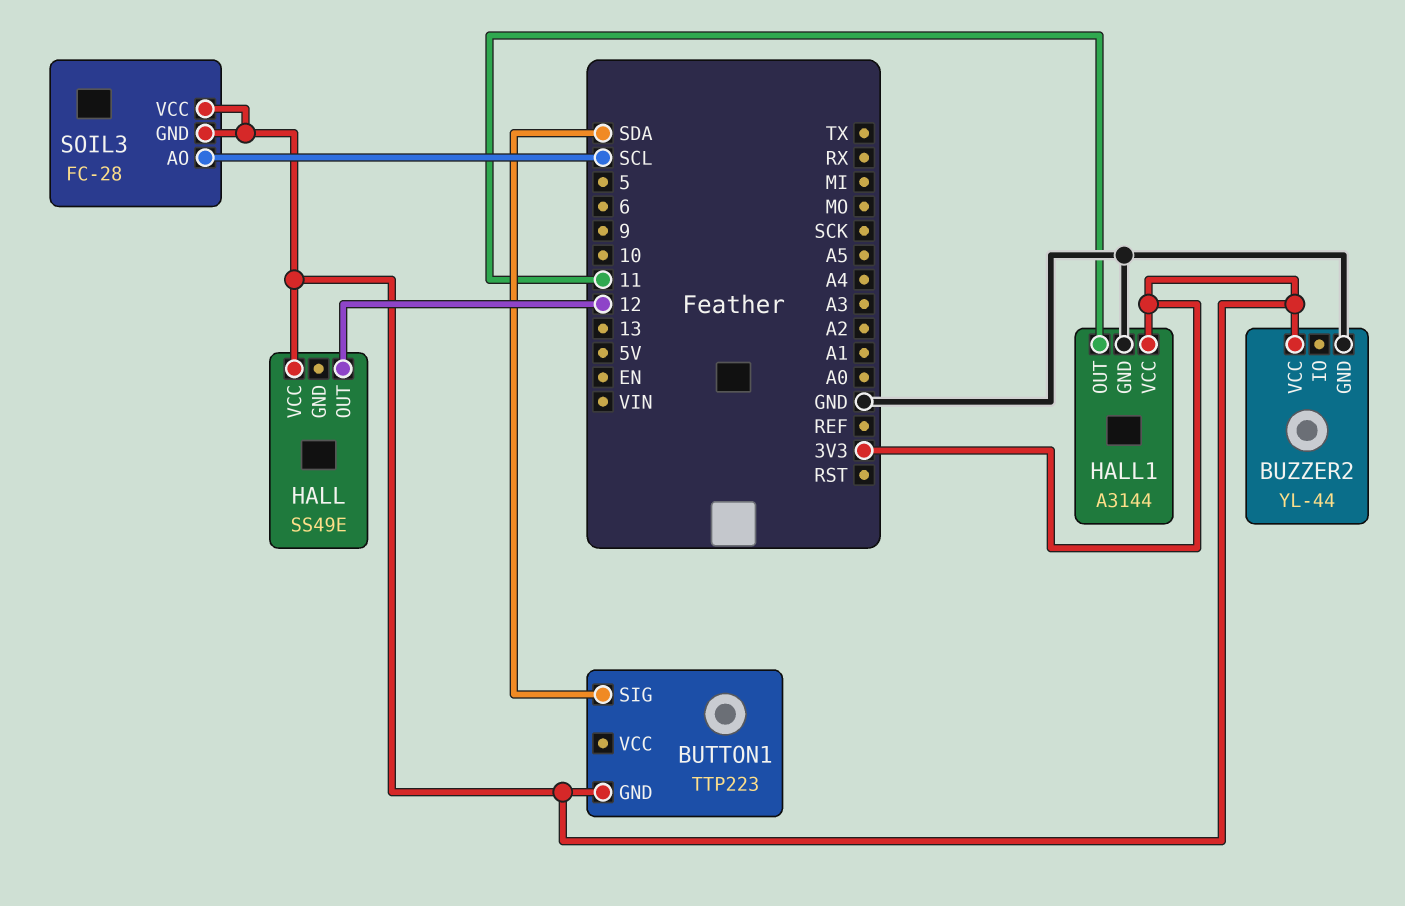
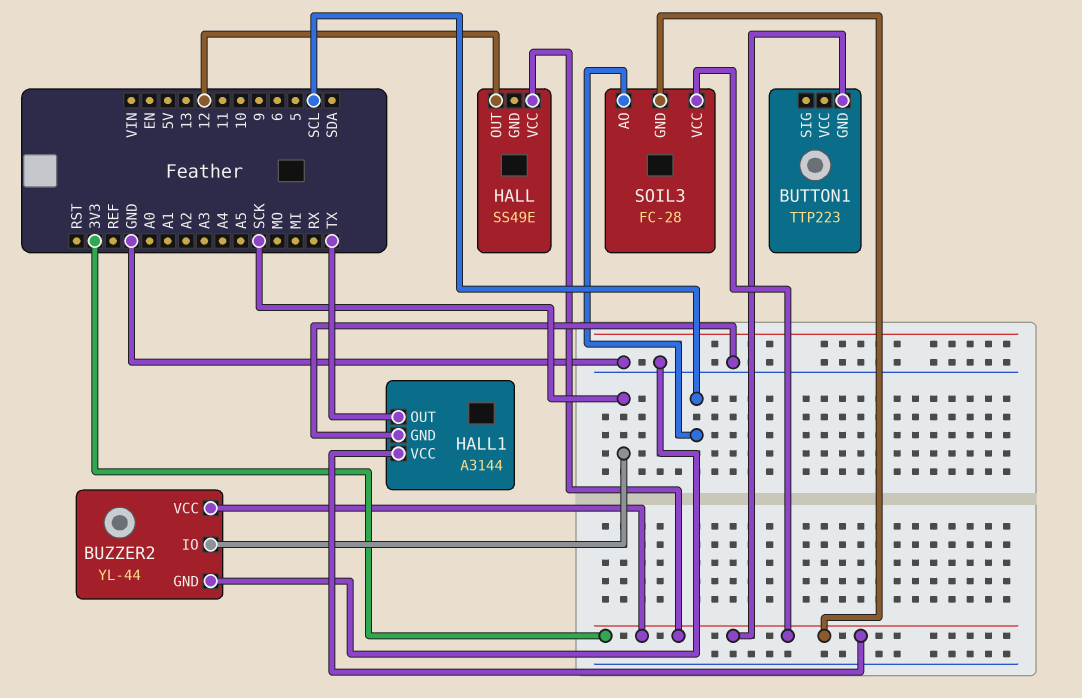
BUTTON1 pin SIG: SDA -> none
BUZZER2 pin IO: none -> SCK
HALL1 pin OUT: 11 -> TX

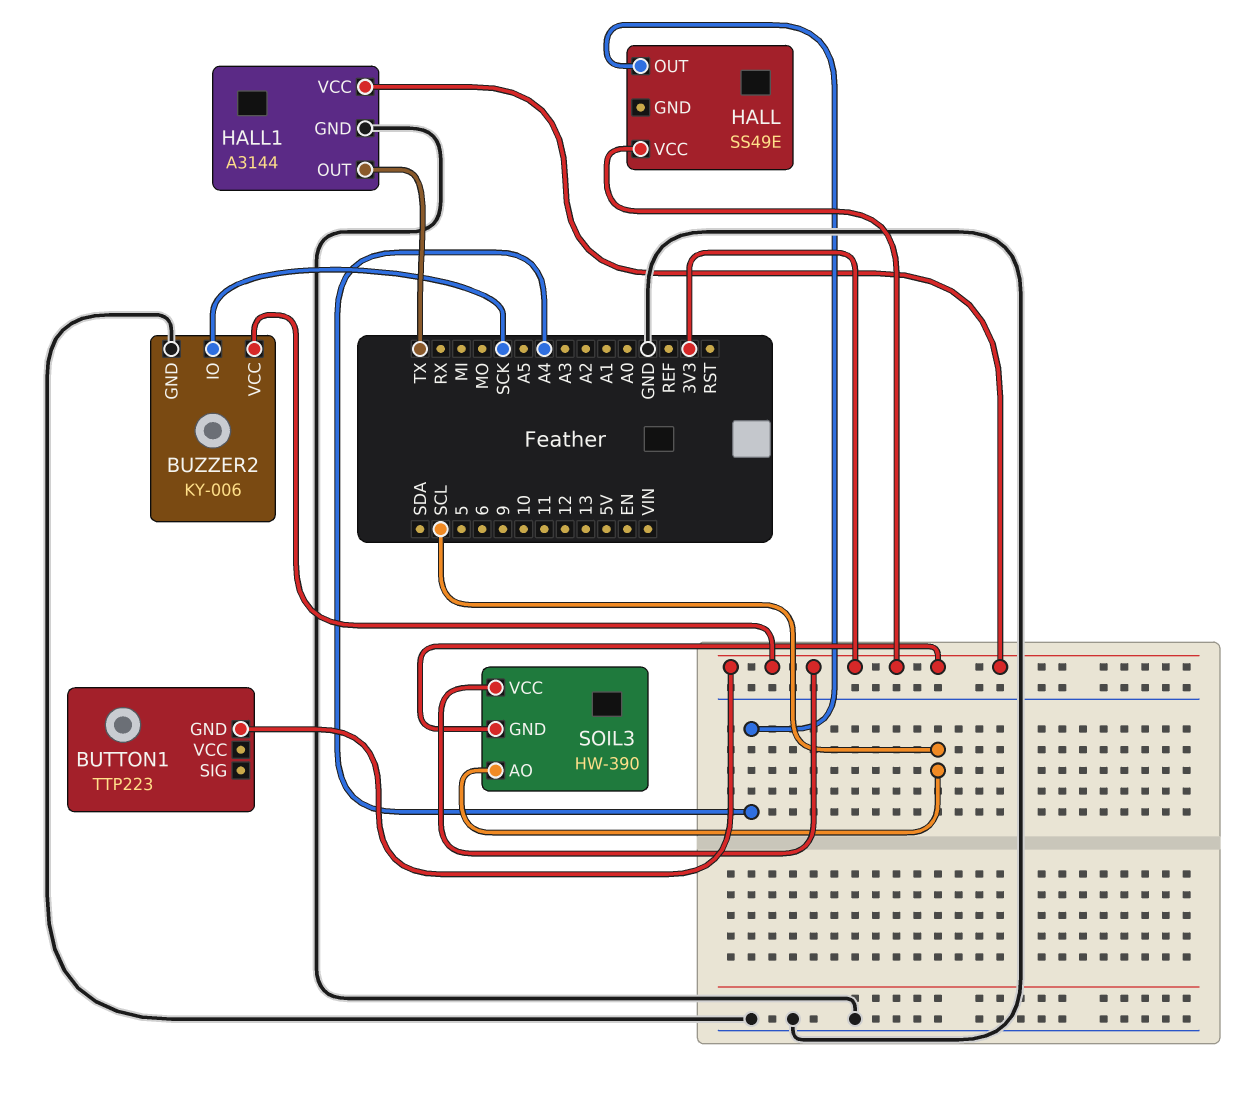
BUZZER2: YL-44 -> KY-006
HALL pin OUT: 12 -> A4
SOIL3: FC-28 -> HW-390

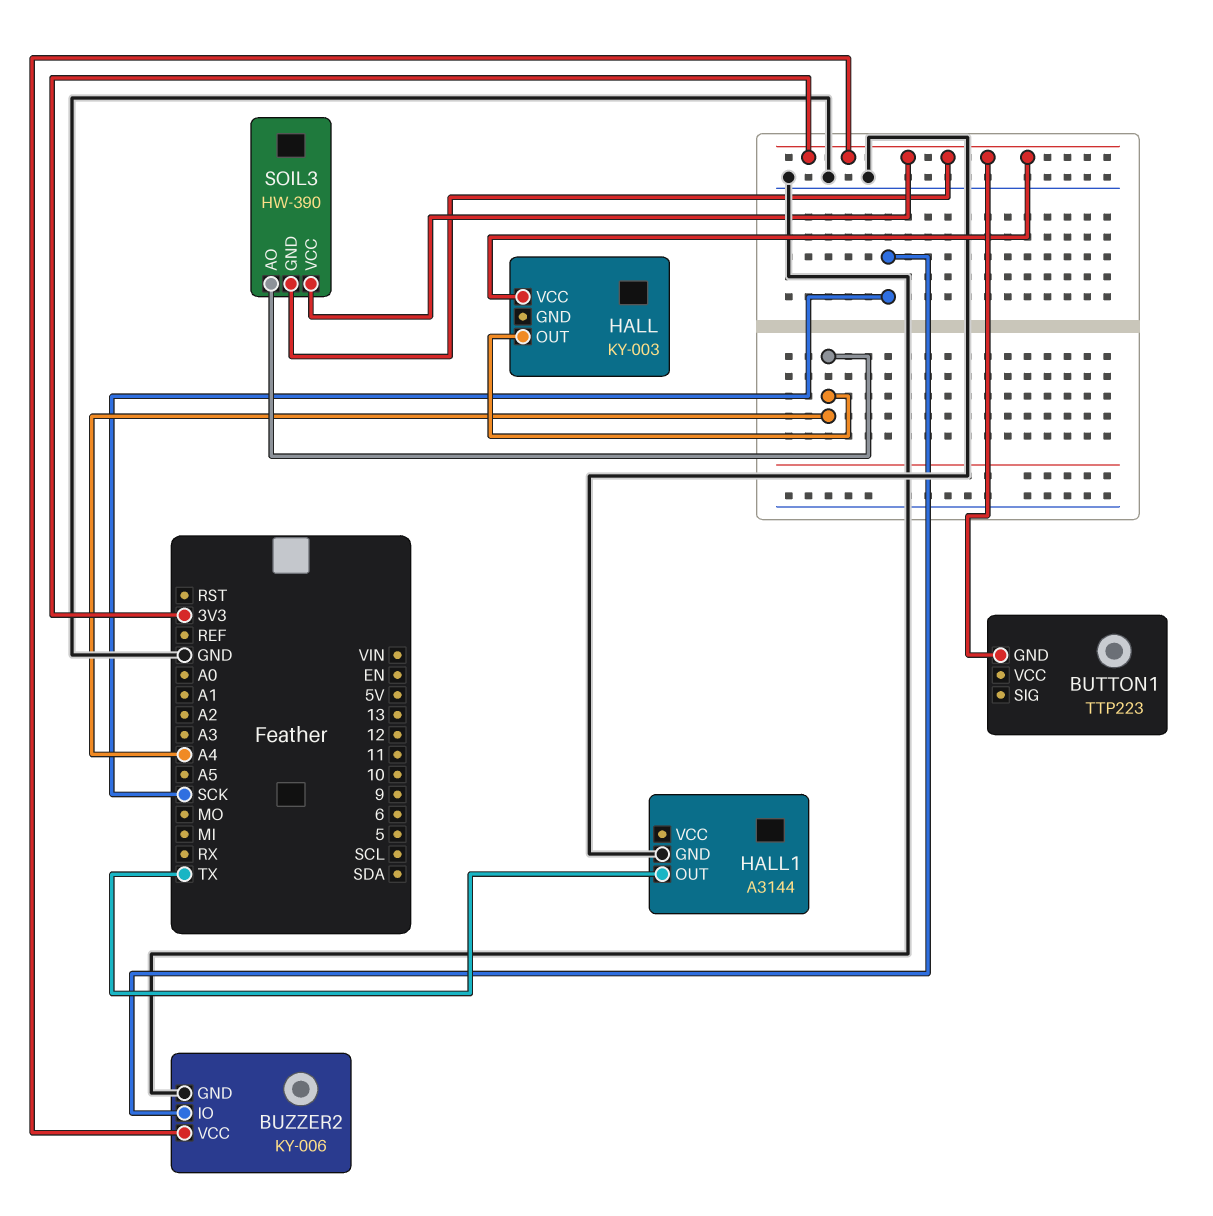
HALL: SS49E -> KY-003
HALL1 pin VCC: 3V3 -> none
SOIL3 pin AO: SCL -> A4

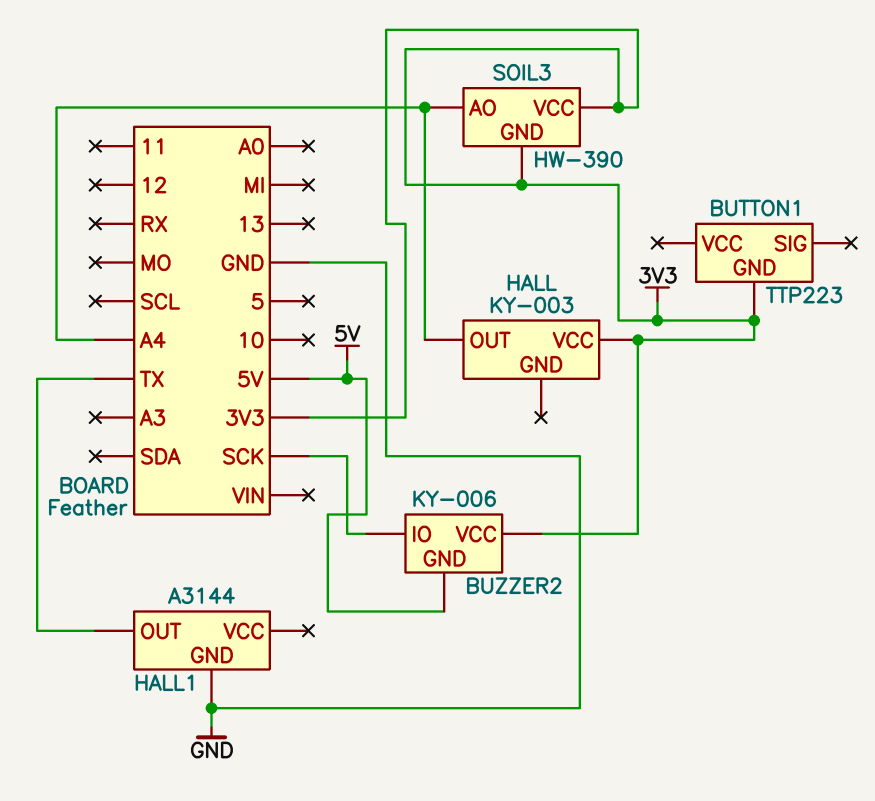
BUZZER2 pin GND: GND -> 5V

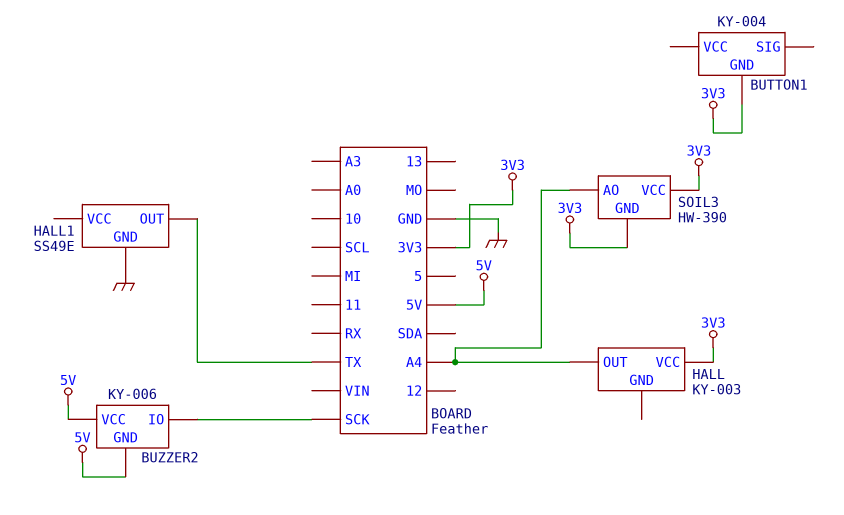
BUTTON1: TTP223 -> KY-004
BUZZER2 pin VCC: 3V3 -> 5V
HALL1: A3144 -> SS49E

